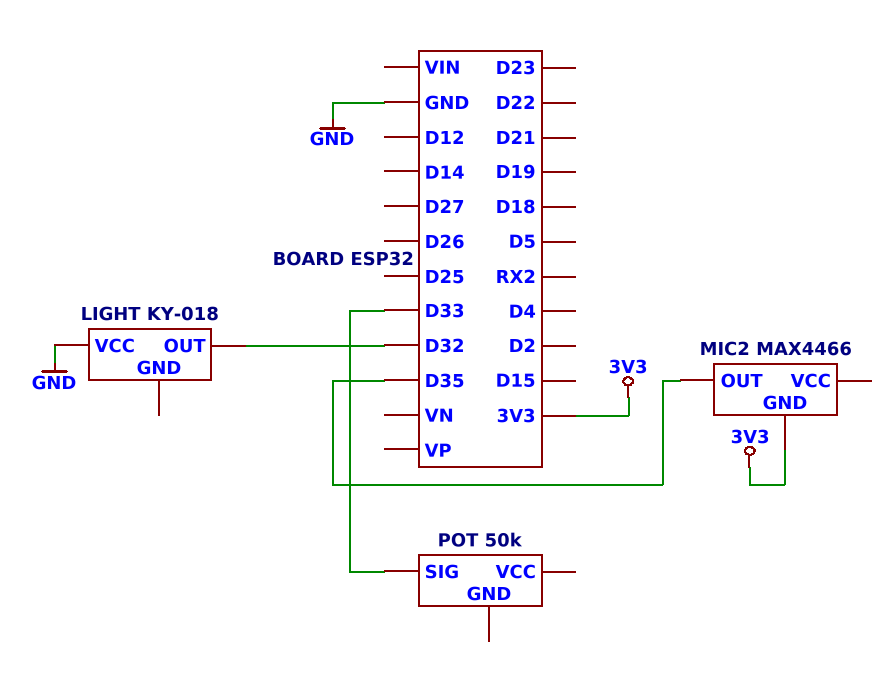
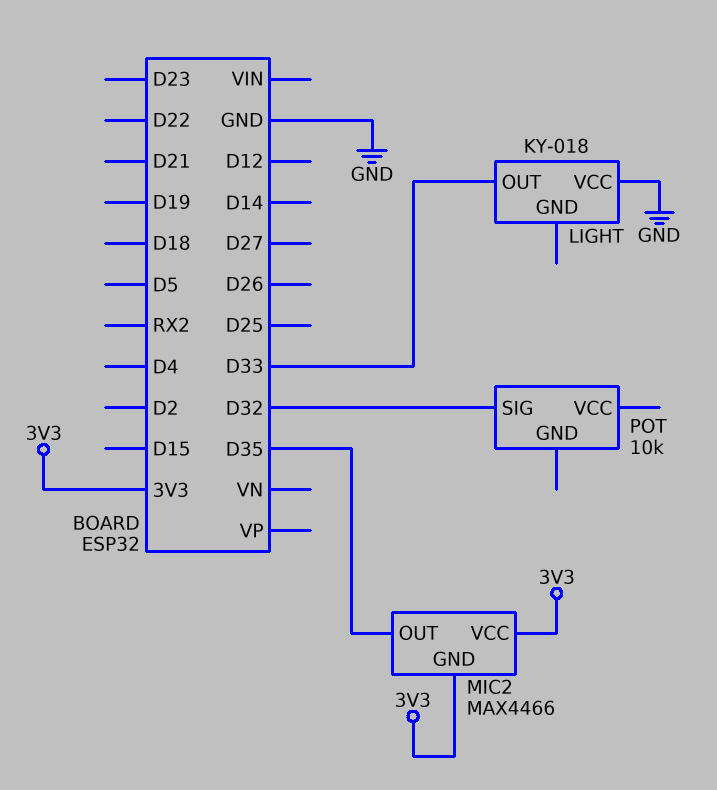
LIGHT pin OUT: D32 -> D33
MIC2 pin VCC: none -> 3V3
POT: 50k -> 10k
POT pin SIG: D33 -> D32

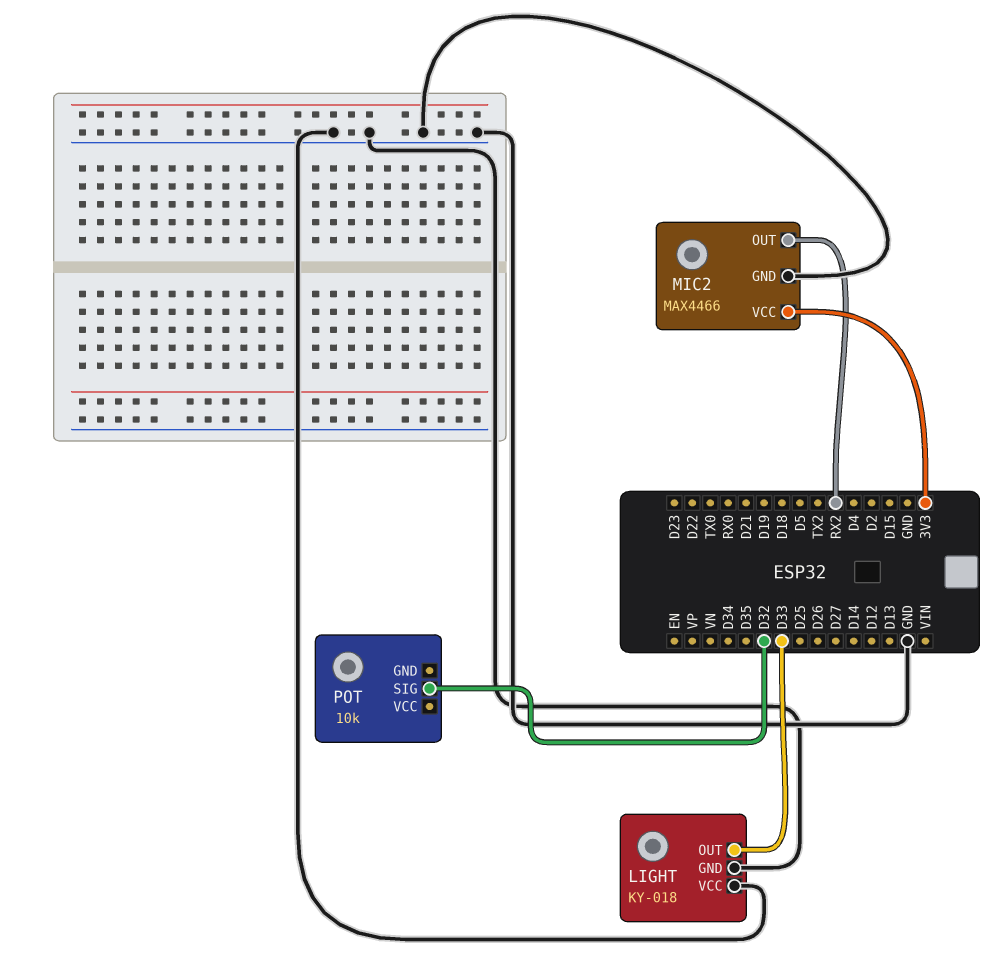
LIGHT pin GND: none -> GND
MIC2 pin GND: 3V3 -> GND
MIC2 pin OUT: D35 -> RX2

